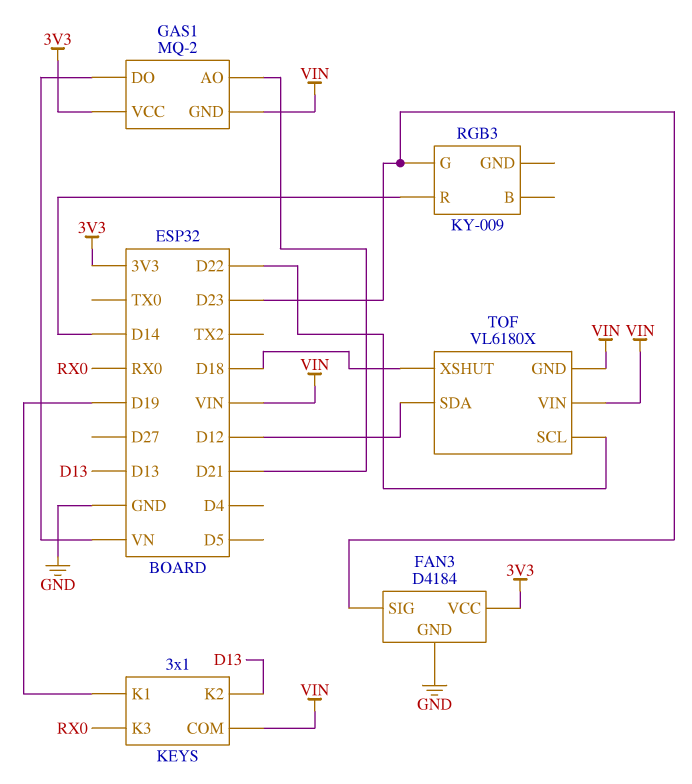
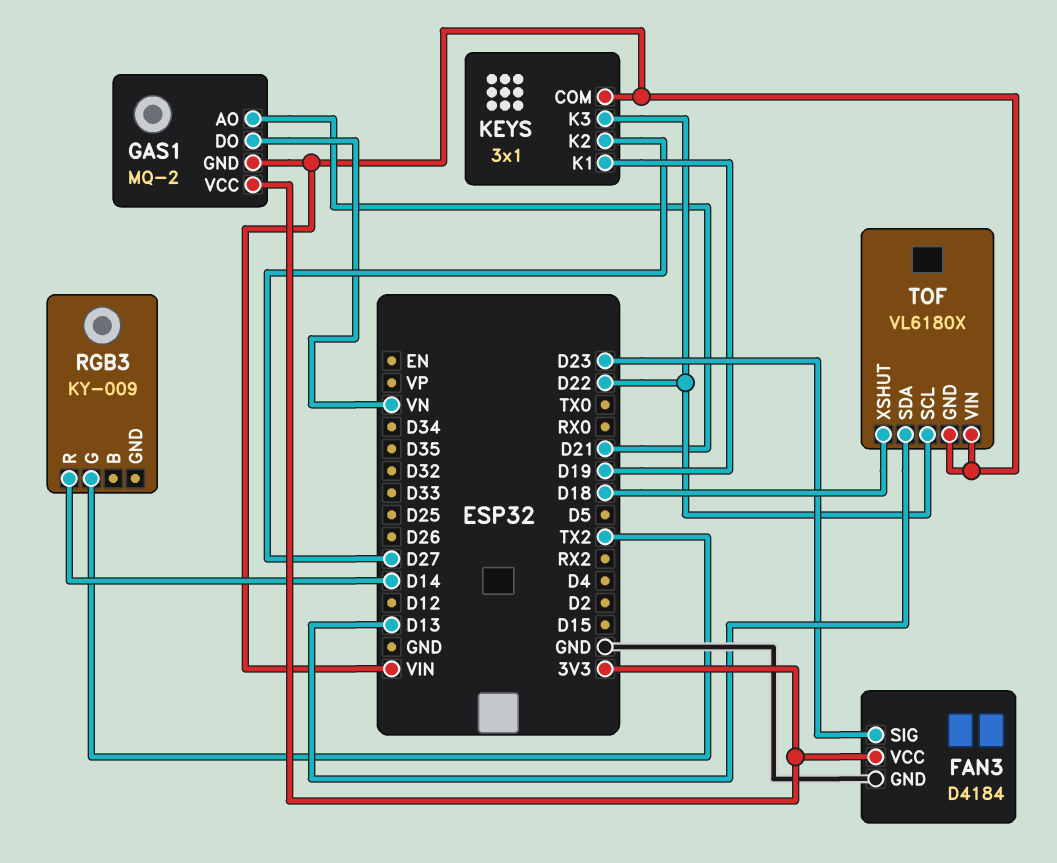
KEYS pin K2: D13 -> D27
KEYS pin K3: RX0 -> D22
RGB3 pin G: D23 -> TX2
TOF pin SDA: D12 -> D13

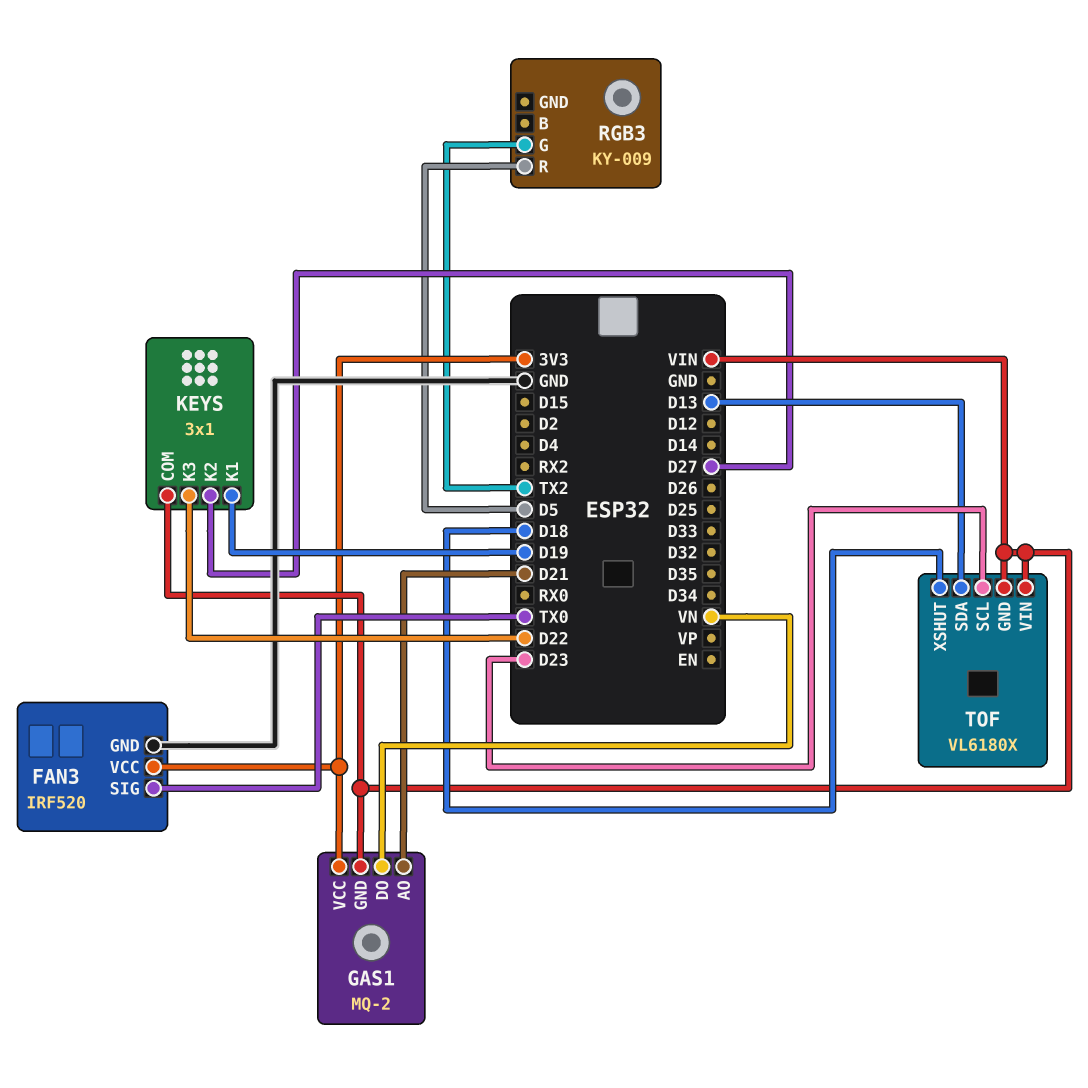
FAN3: D4184 -> IRF520
FAN3 pin SIG: D23 -> TX0
RGB3 pin R: D14 -> D5
TOF pin SCL: D22 -> D23

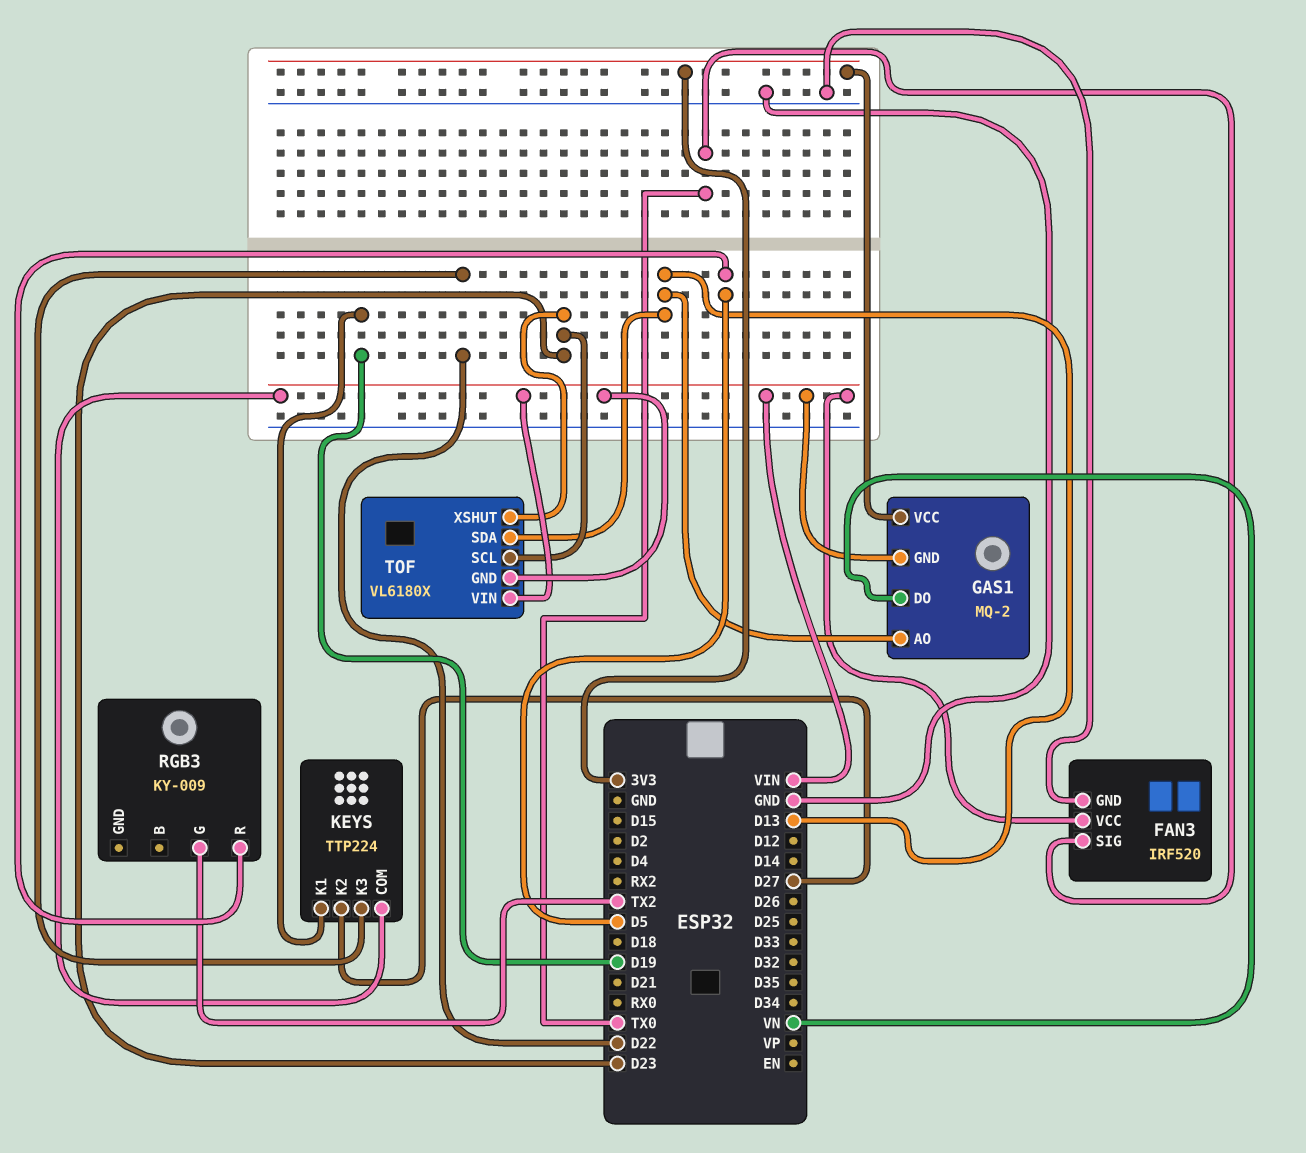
FAN3 pin VCC: 3V3 -> VIN
GAS1 pin AO: D21 -> D13
KEYS: 3x1 -> TTP224
TOF pin XSHUT: D18 -> D23

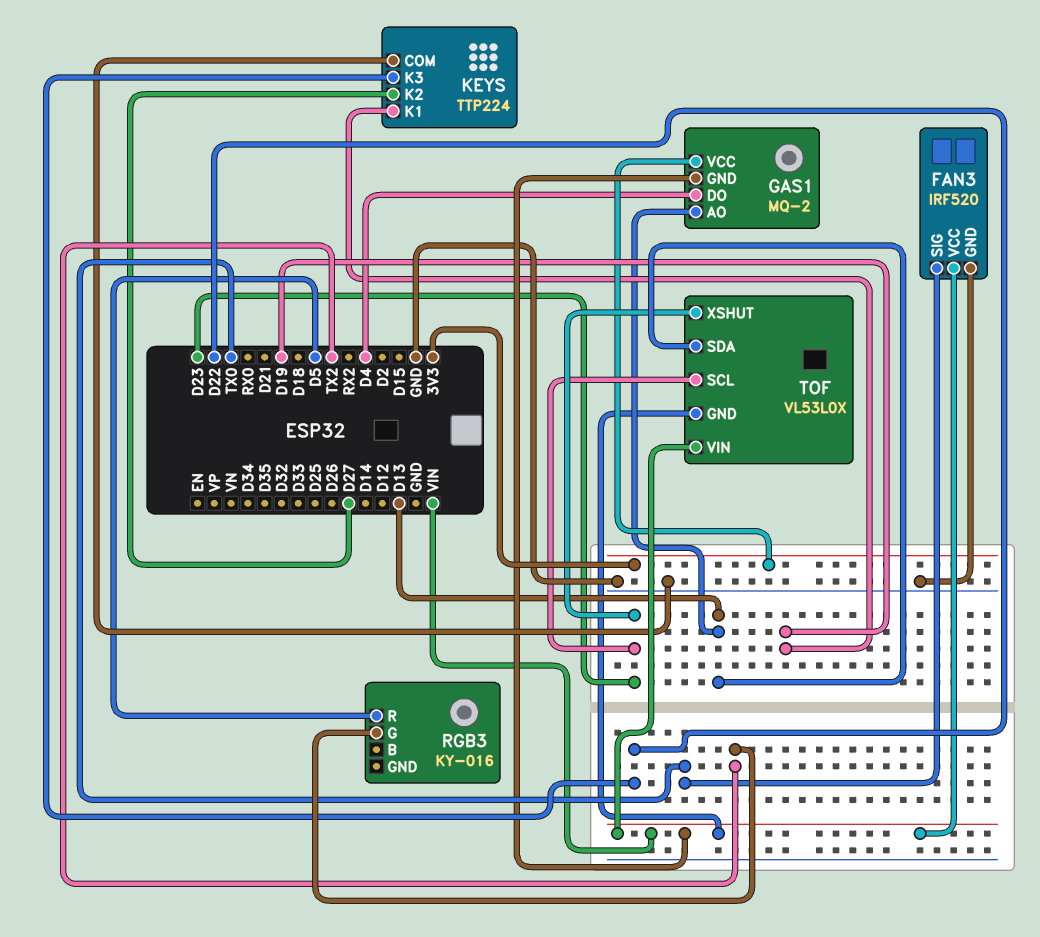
GAS1 pin DO: VN -> D4
KEYS pin COM: VIN -> GND
RGB3: KY-009 -> KY-016
TOF: VL6180X -> VL53L0X

